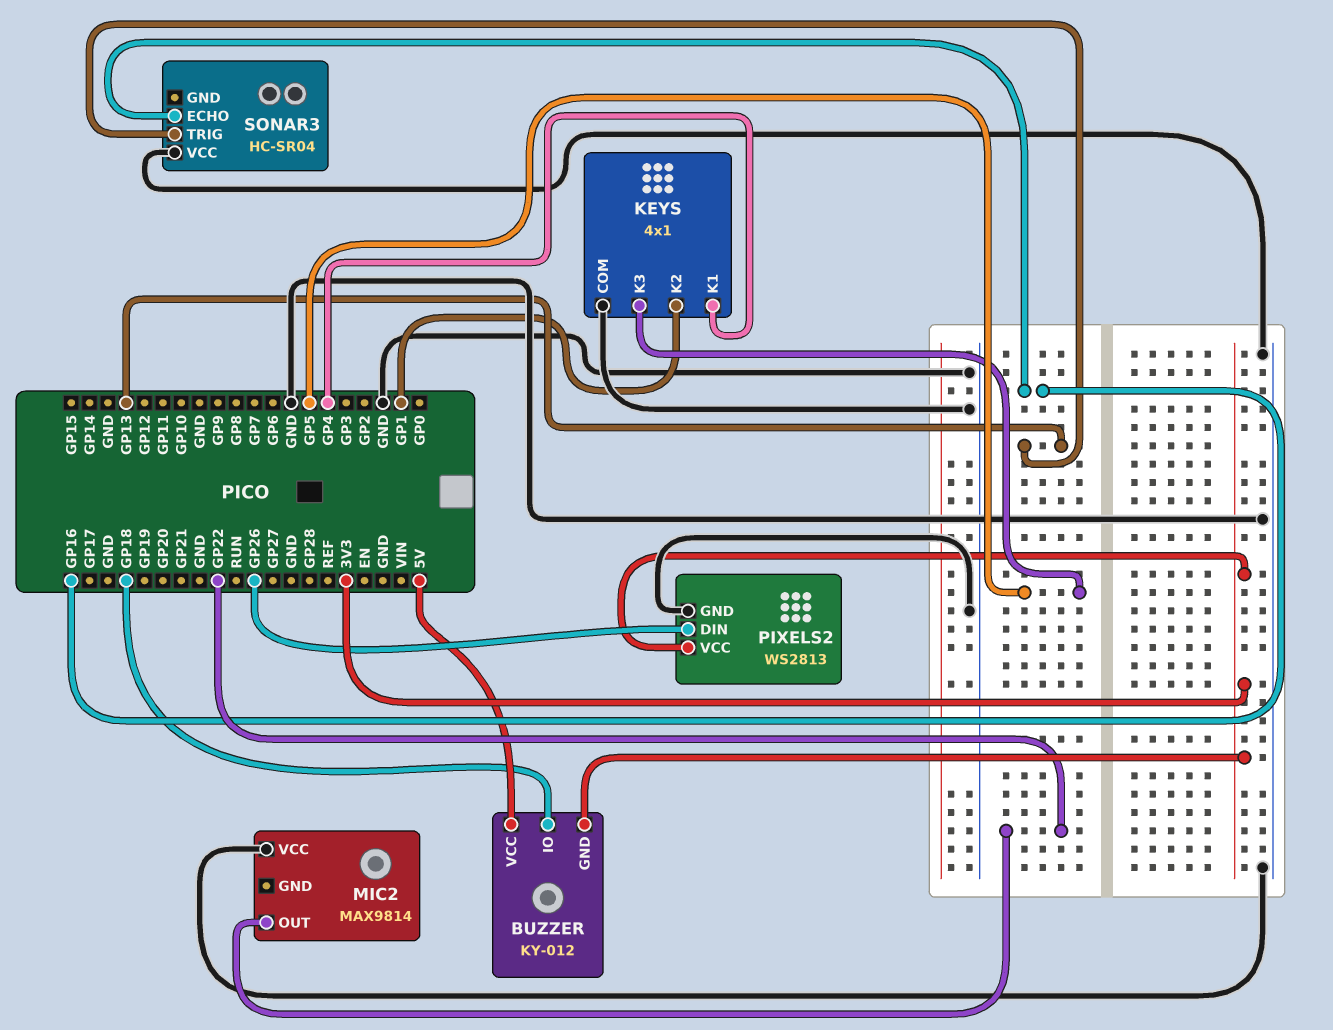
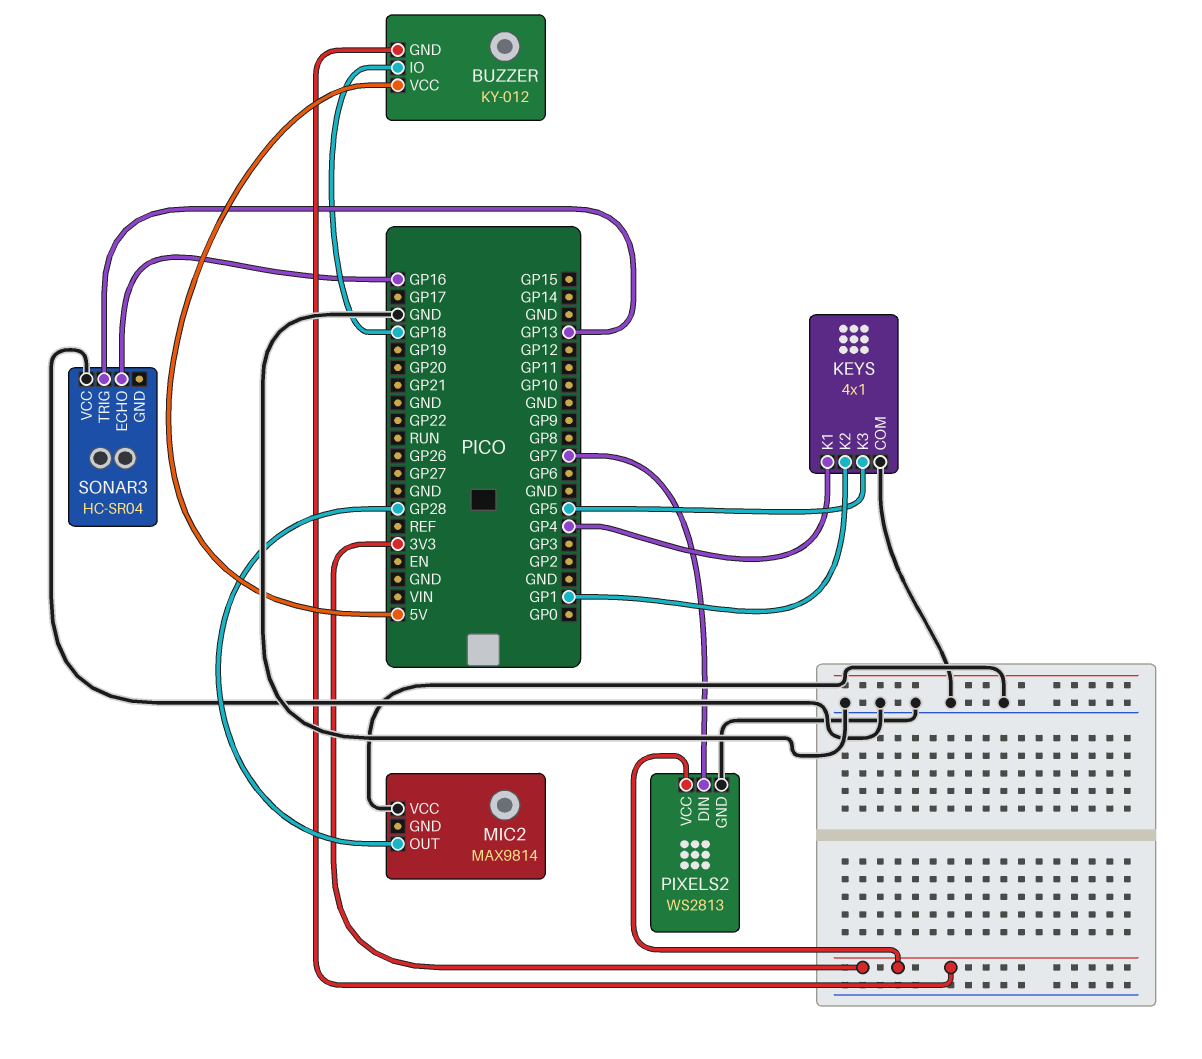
MIC2 pin OUT: GP22 -> GP28
PIXELS2 pin DIN: GP26 -> GP7

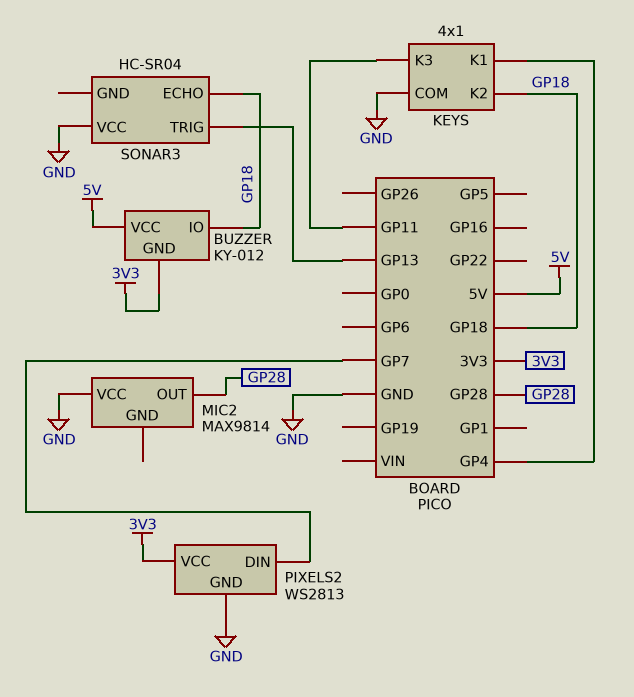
KEYS pin K2: GP1 -> GP18
KEYS pin K3: GP5 -> GP11
SONAR3 pin ECHO: GP16 -> GP18

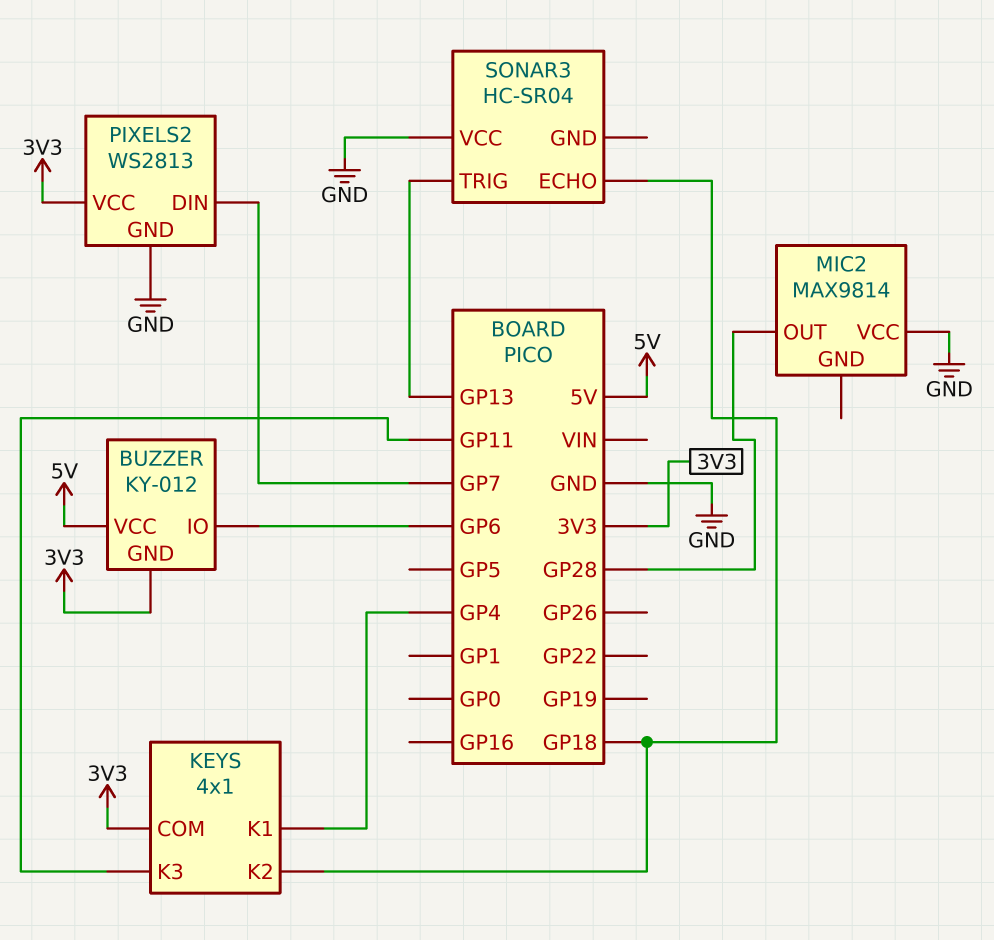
BUZZER pin IO: GP18 -> GP6
KEYS pin COM: GND -> 3V3

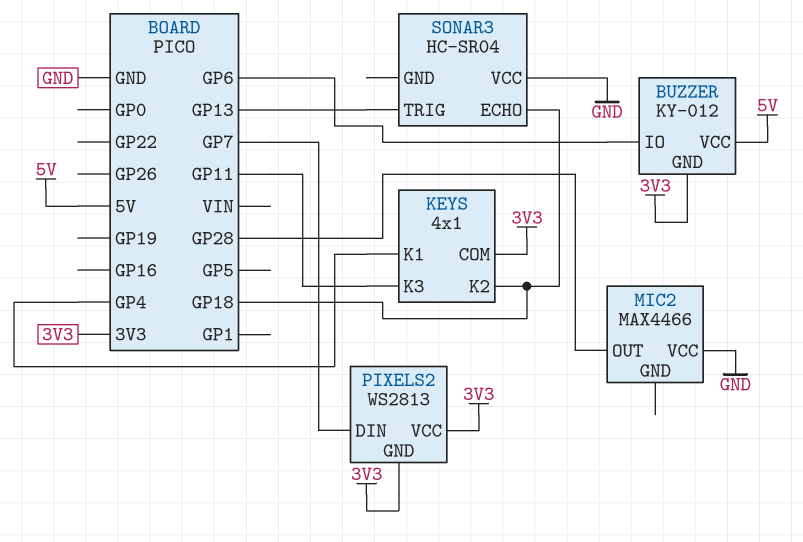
MIC2: MAX9814 -> MAX4466
PIXELS2 pin GND: GND -> 3V3

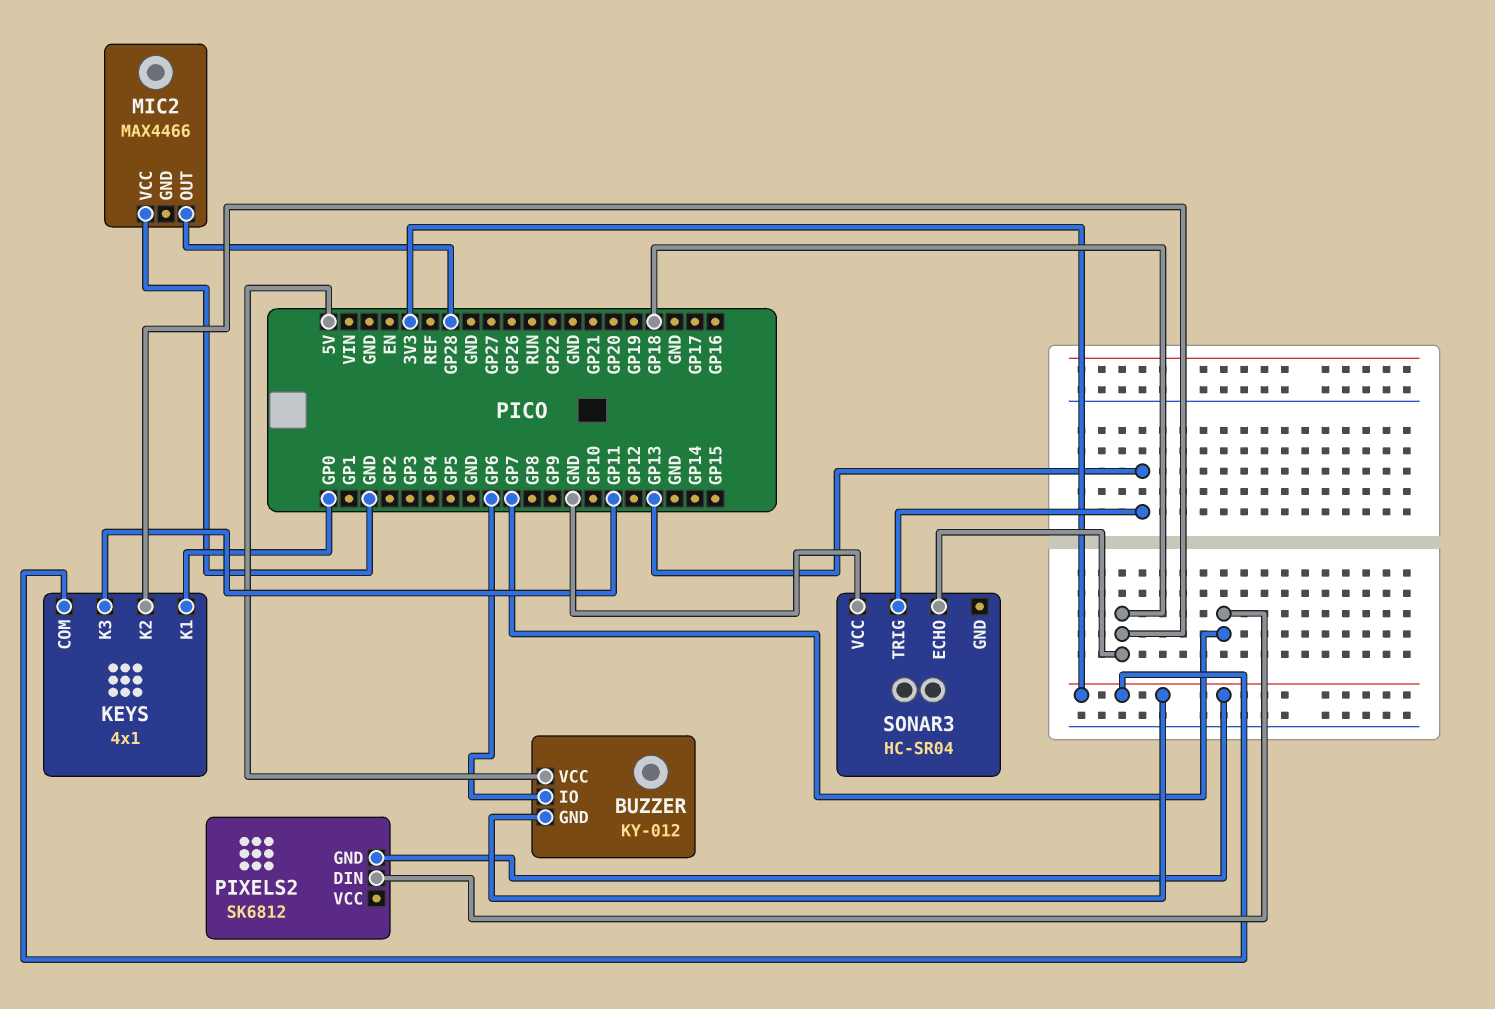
KEYS pin K1: GP4 -> GP0
PIXELS2: WS2813 -> SK6812
PIXELS2 pin VCC: 3V3 -> none

